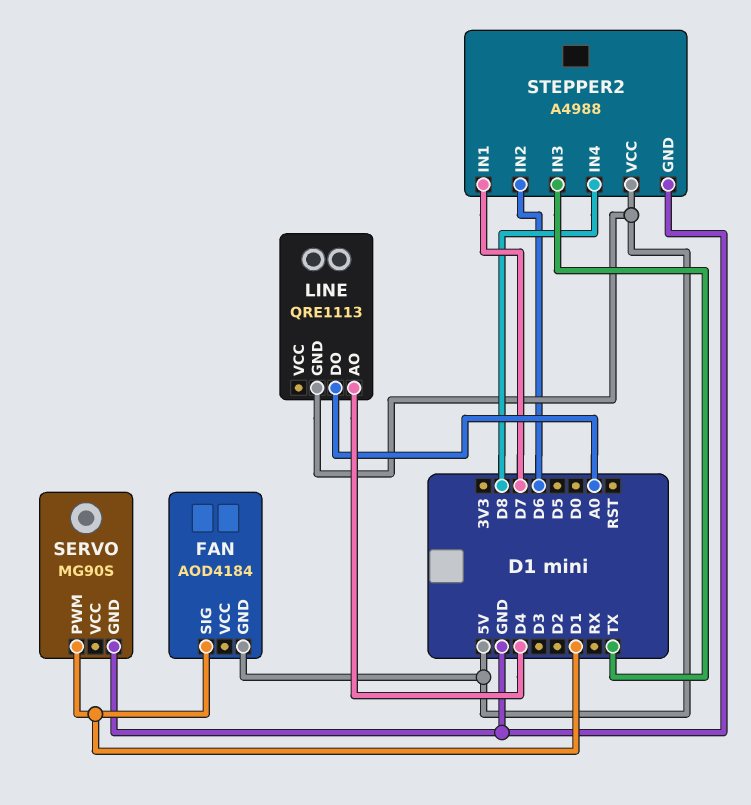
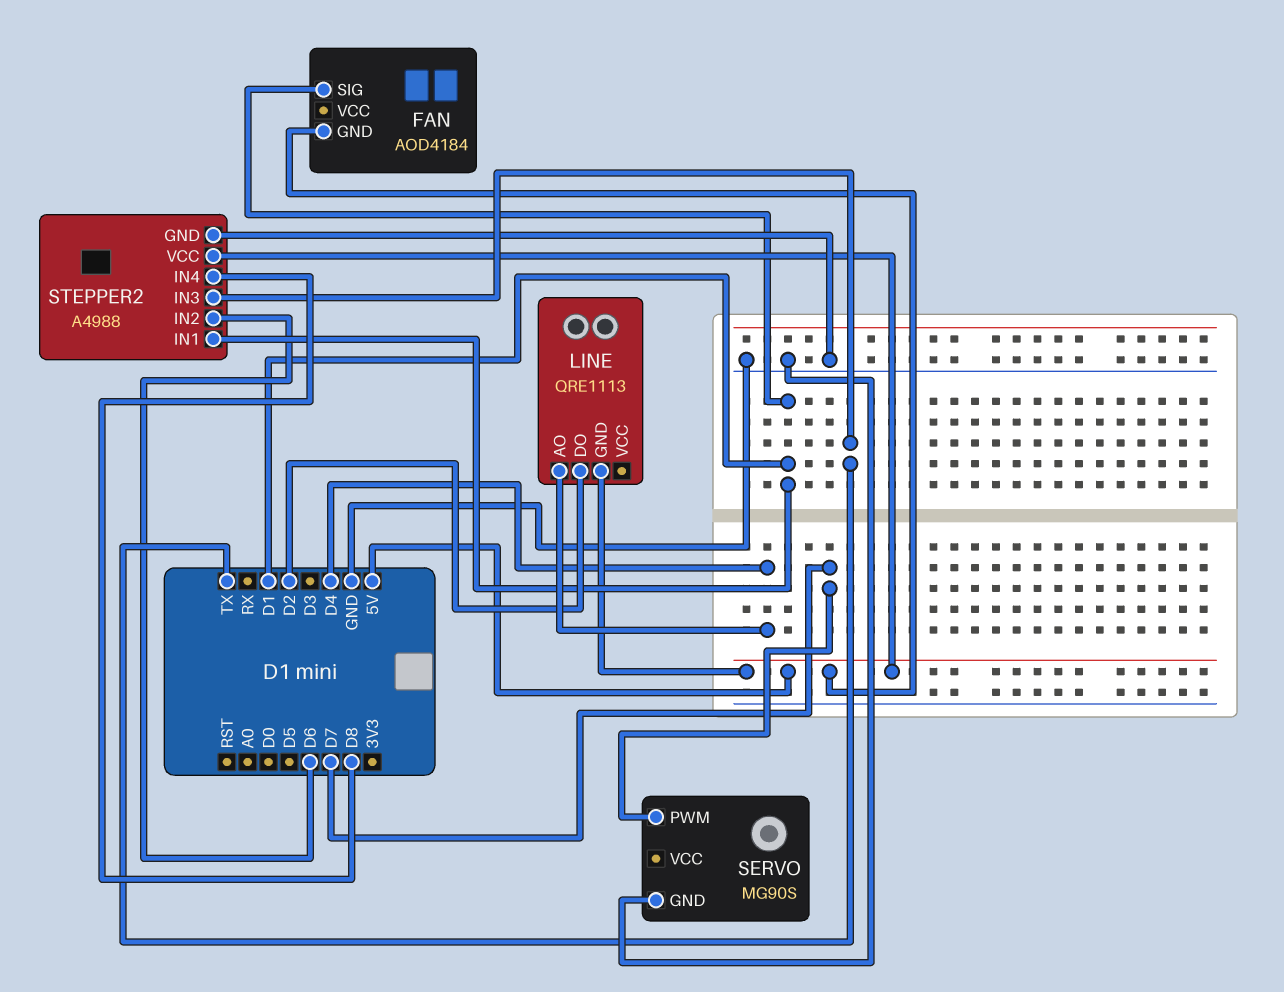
LINE pin DO: A0 -> D2
SERVO pin PWM: D1 -> D7
STEPPER2 pin IN1: D7 -> D1

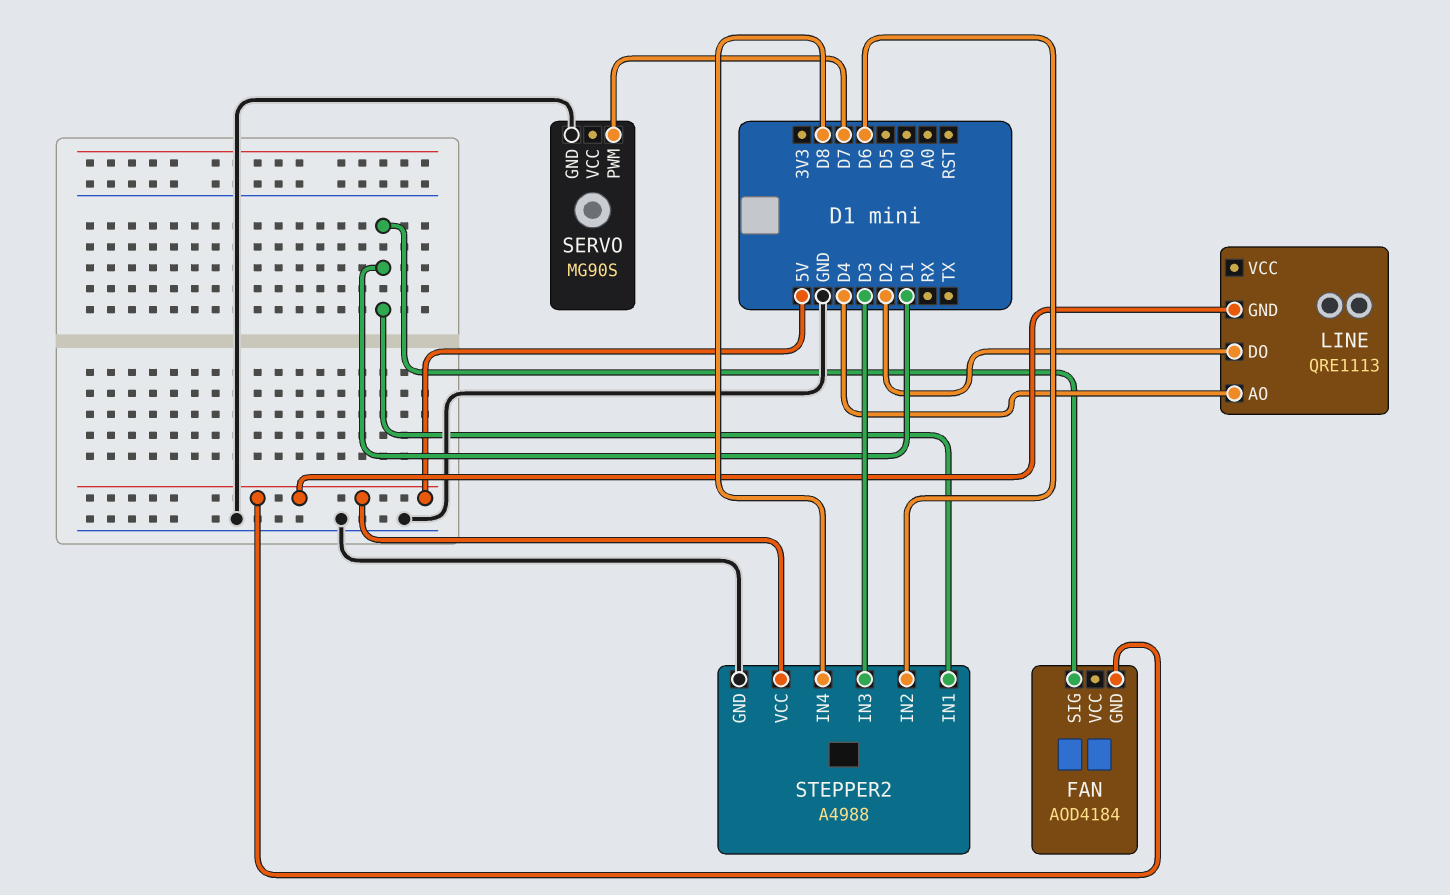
STEPPER2 pin IN3: TX -> D3

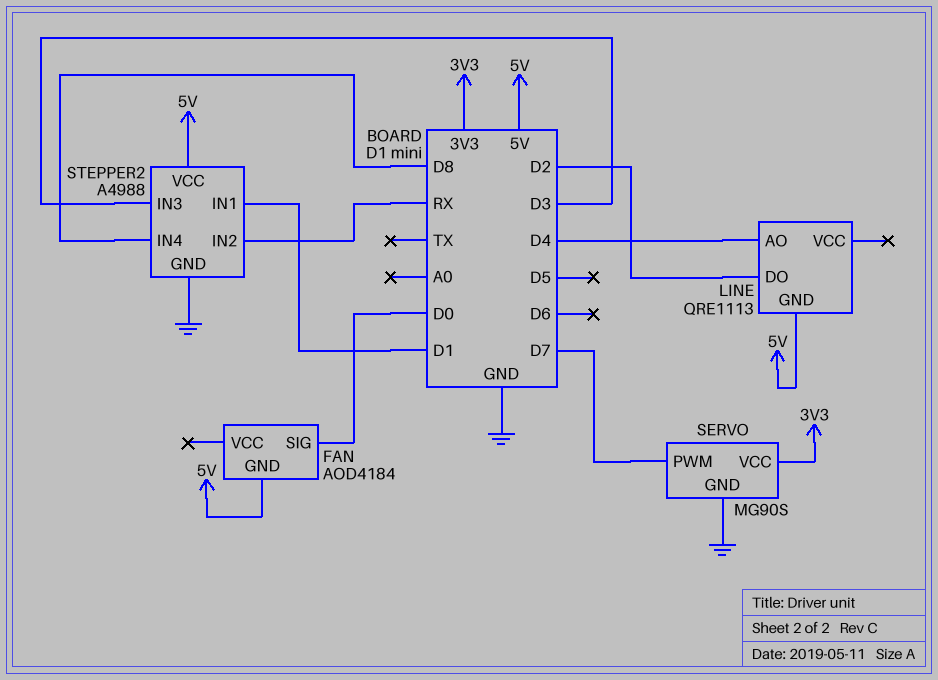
FAN pin SIG: D1 -> D0
SERVO pin VCC: none -> 3V3
STEPPER2 pin IN2: D6 -> RX

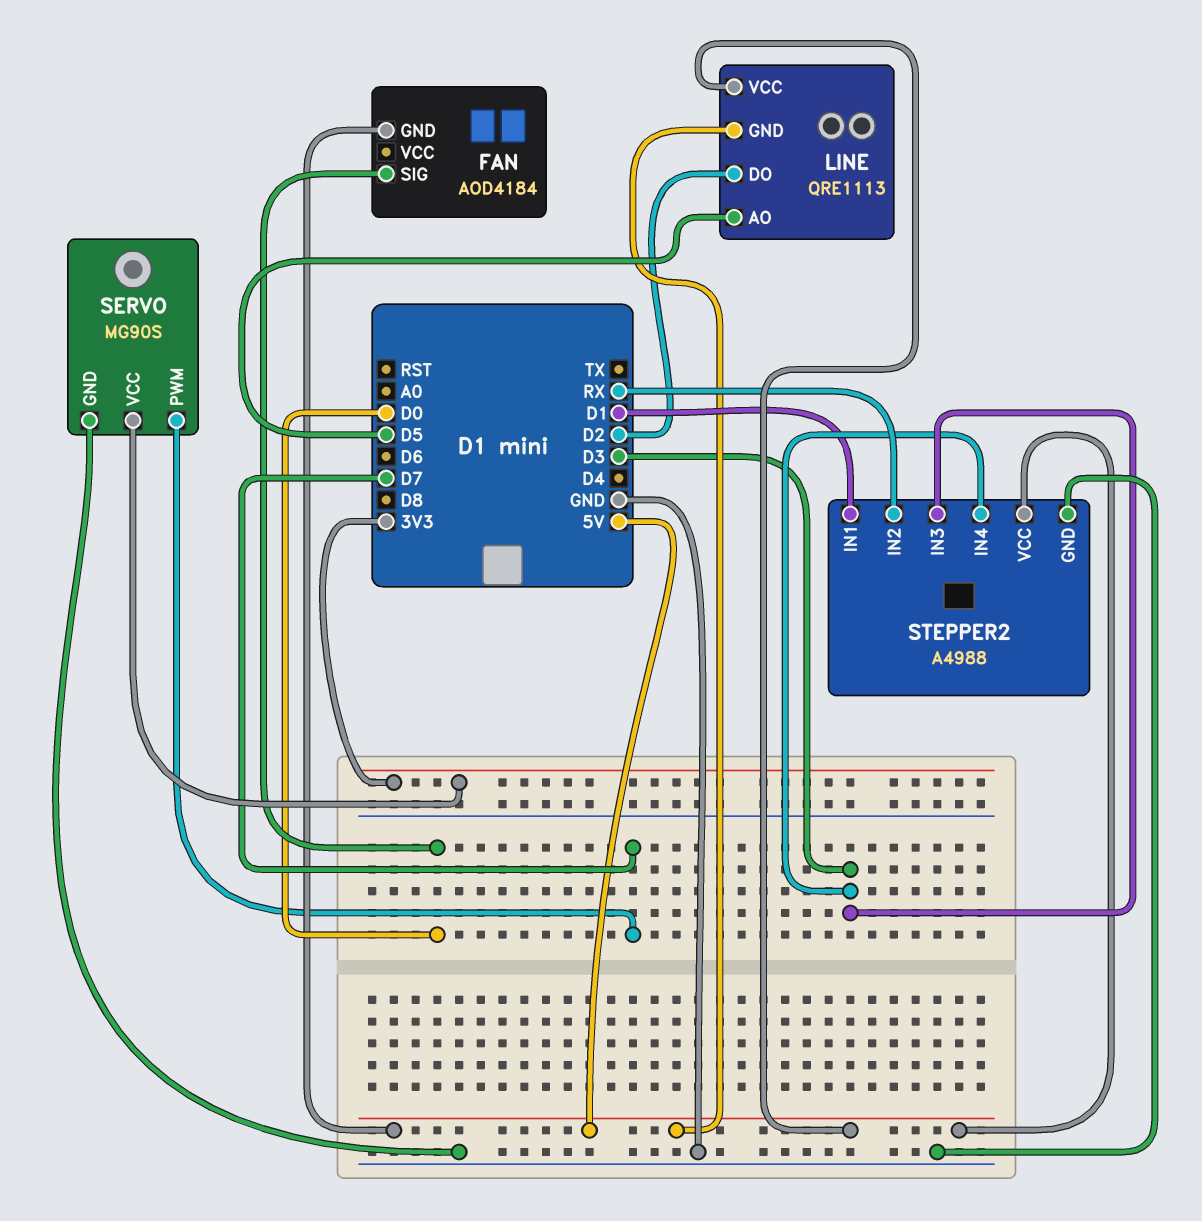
LINE pin AO: D4 -> D5
LINE pin VCC: none -> 5V
STEPPER2 pin IN4: D8 -> D3

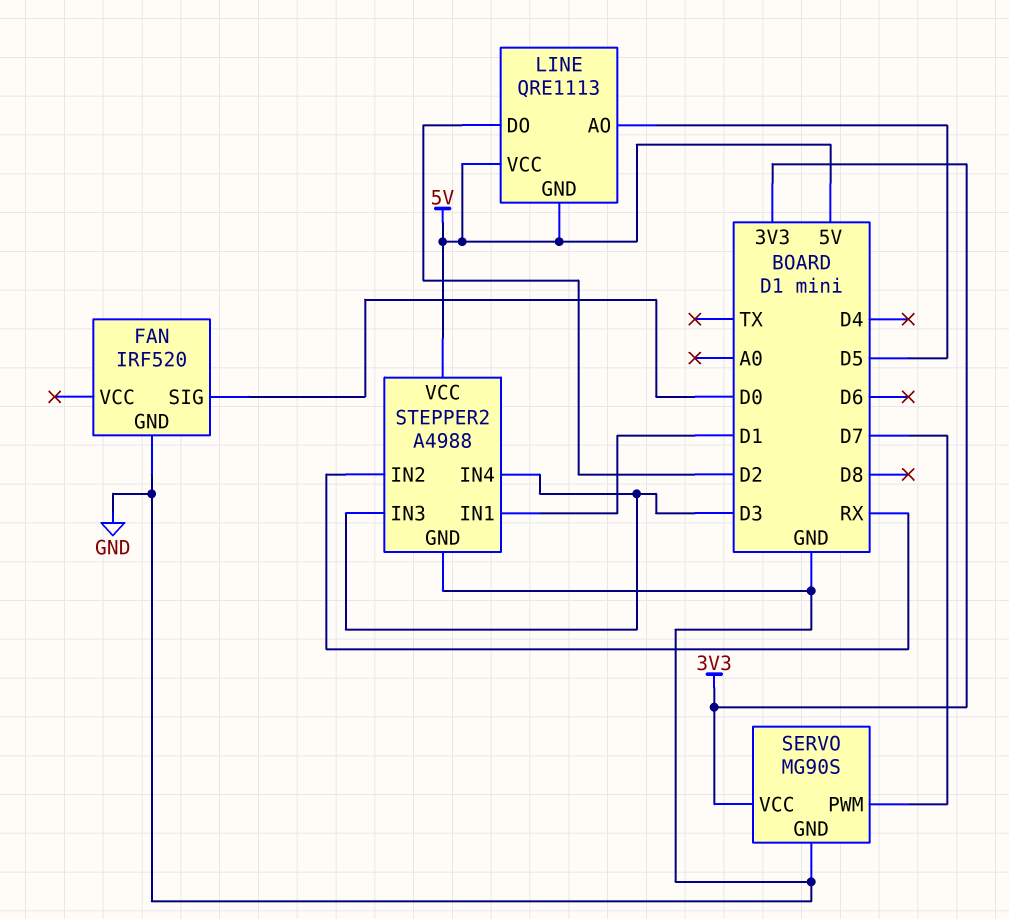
FAN: AOD4184 -> IRF520
FAN pin GND: 5V -> GND

